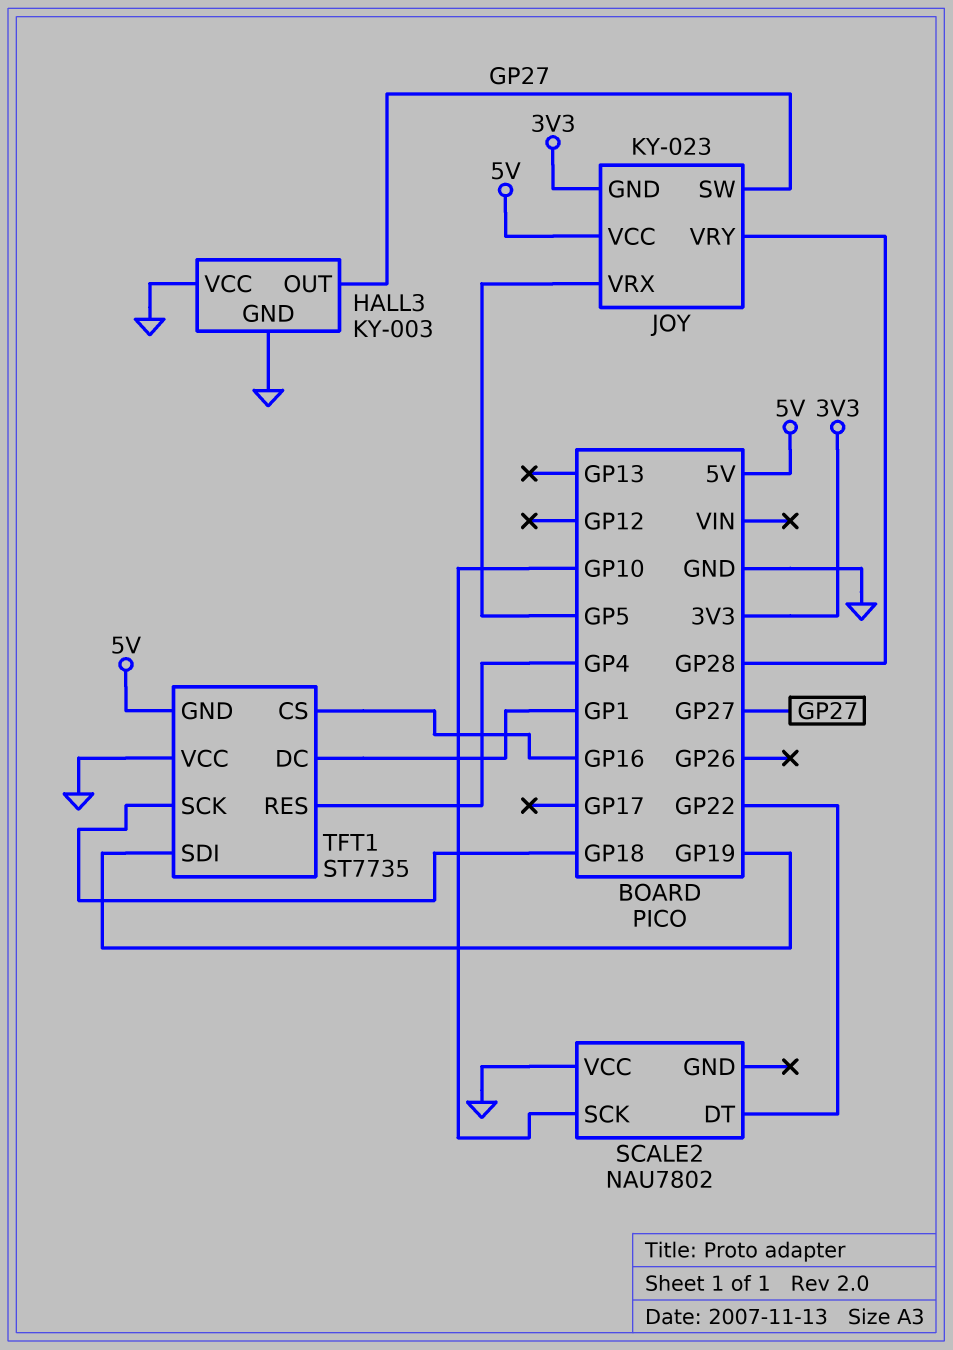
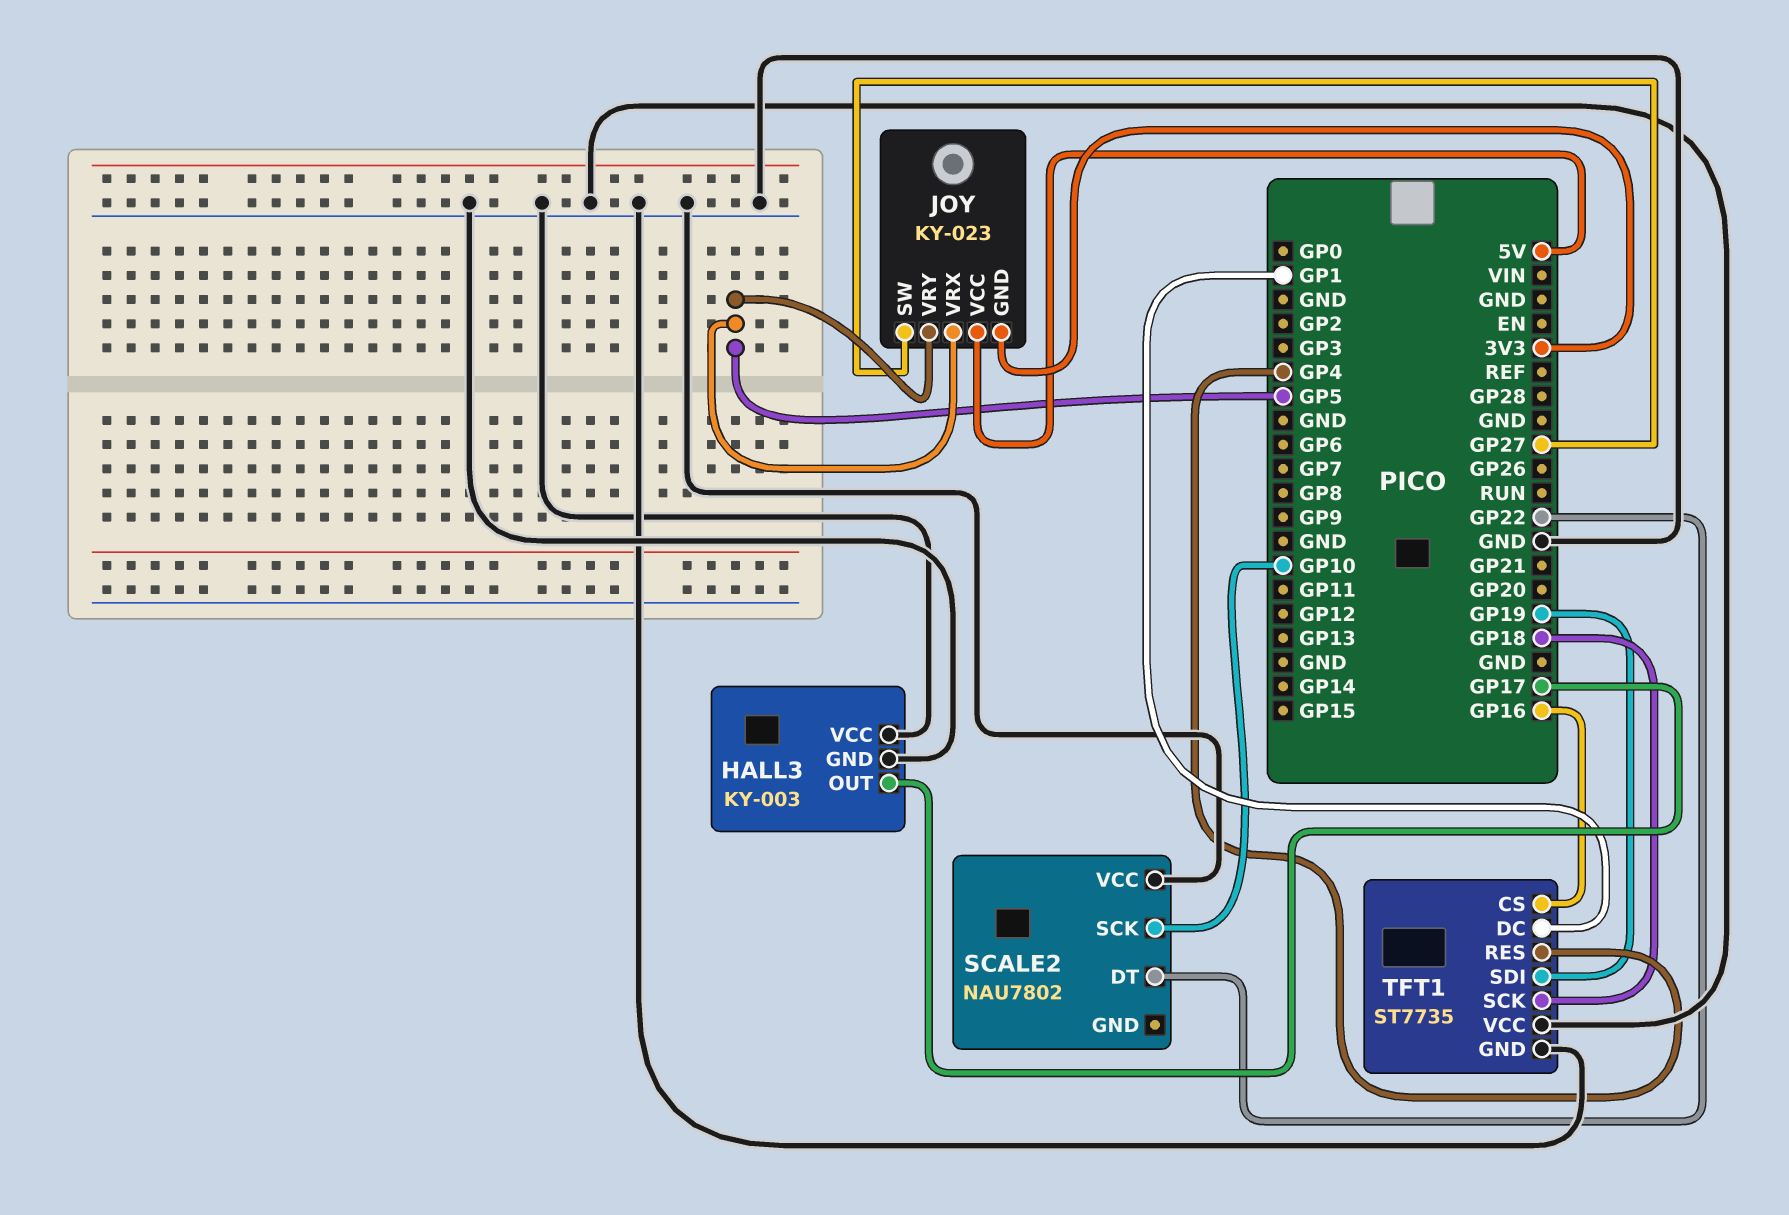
HALL3 pin OUT: GP27 -> GP17
JOY pin VRY: GP28 -> GP5
TFT1 pin GND: 5V -> GND

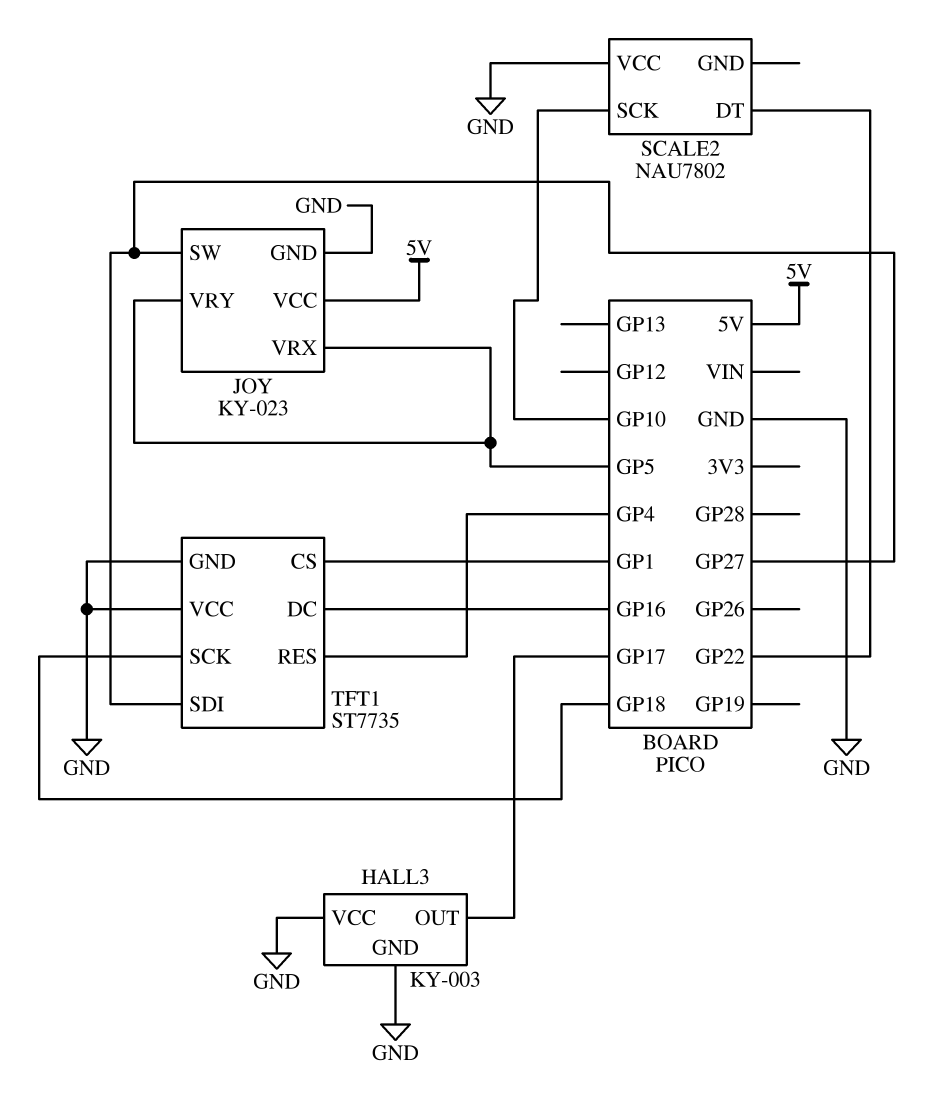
JOY pin GND: 3V3 -> GND
TFT1 pin CS: GP16 -> GP1
TFT1 pin DC: GP1 -> GP16
TFT1 pin SDI: GP19 -> GP27

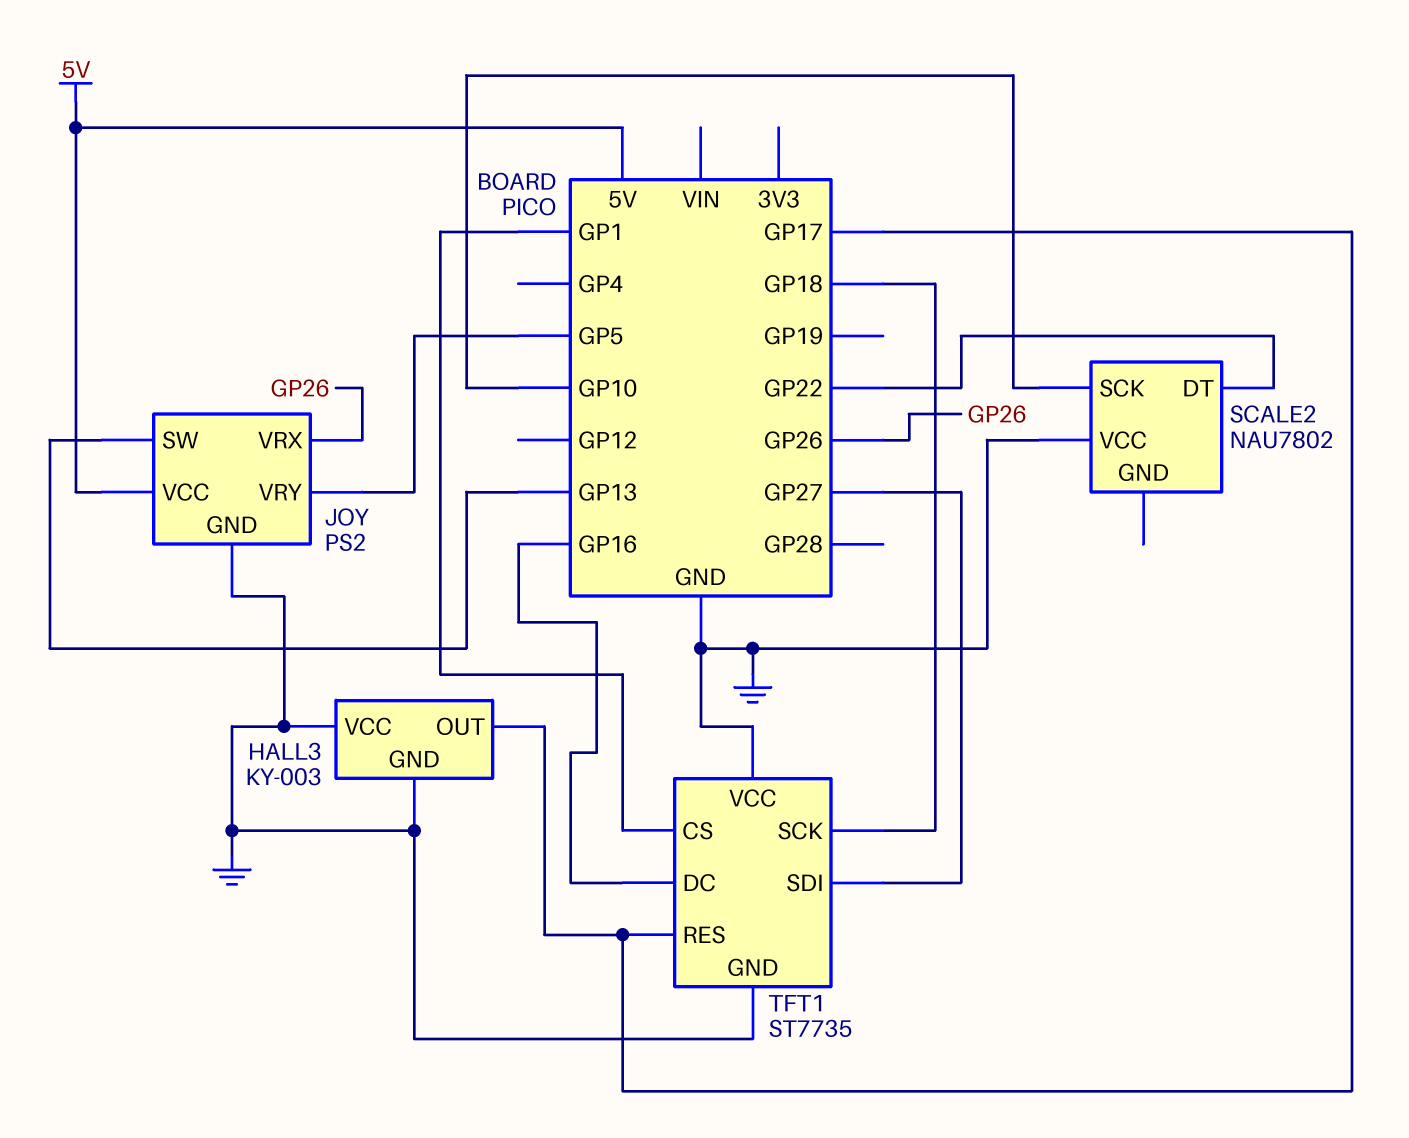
JOY: KY-023 -> PS2
JOY pin SW: GP27 -> GP13
JOY pin VRX: GP5 -> GP26
TFT1 pin RES: GP4 -> GP17

